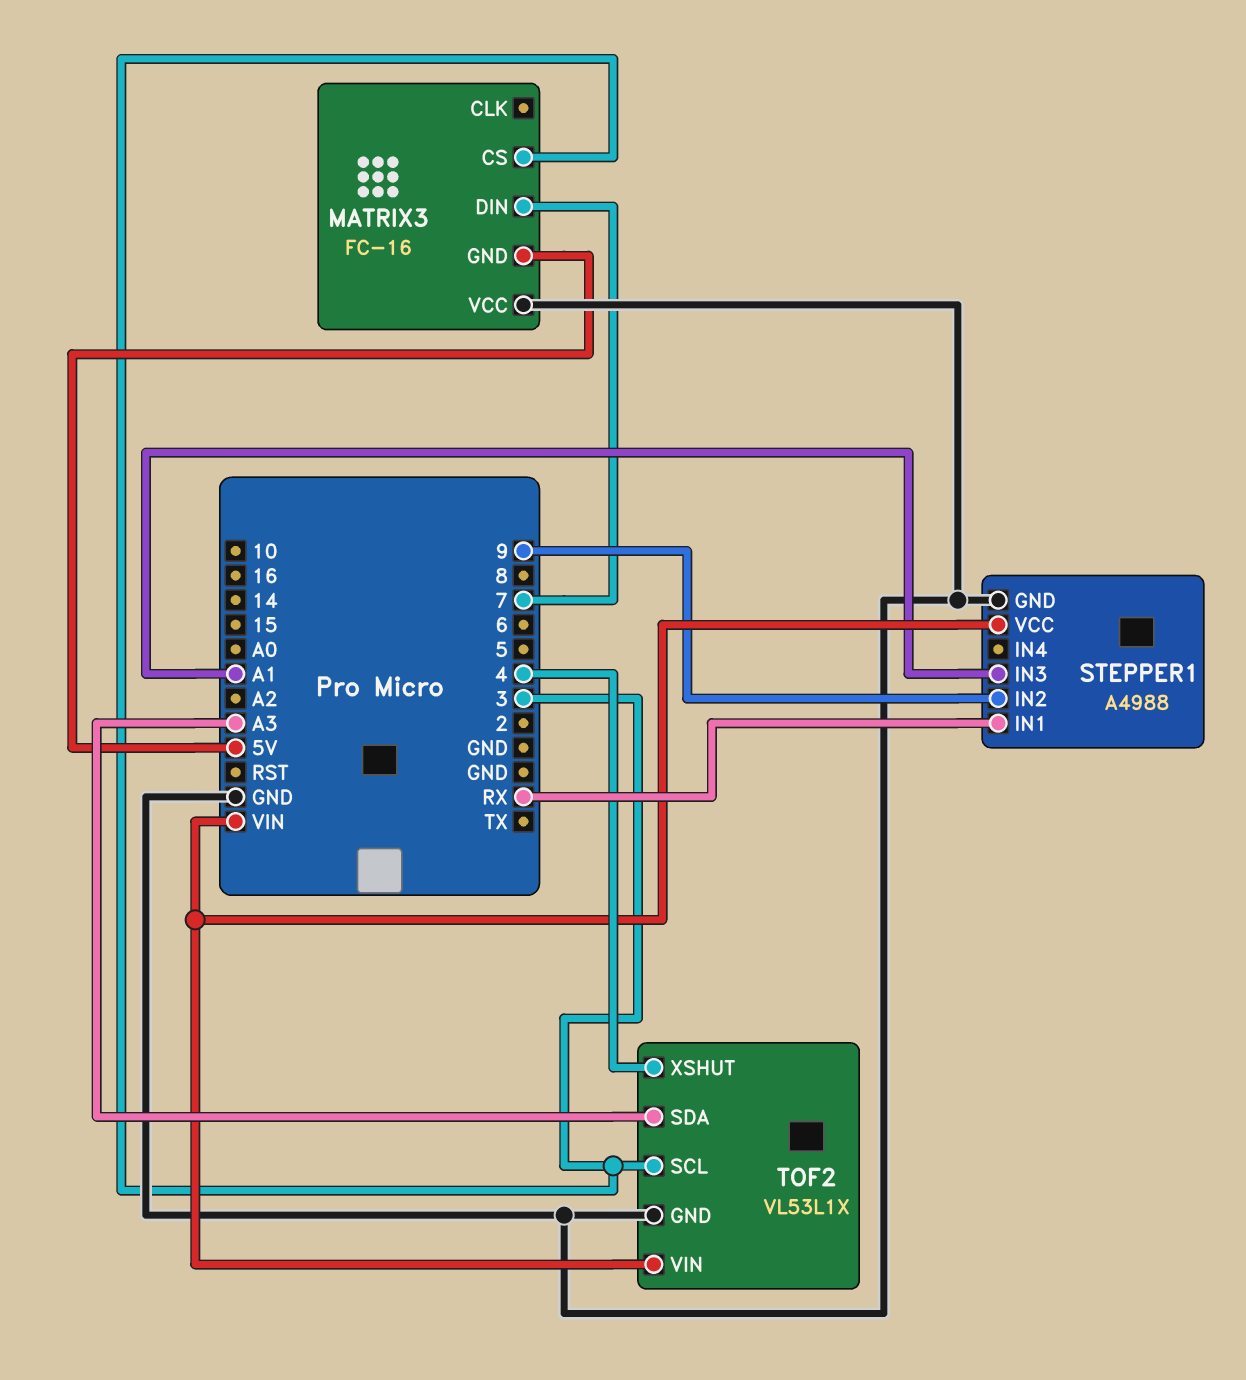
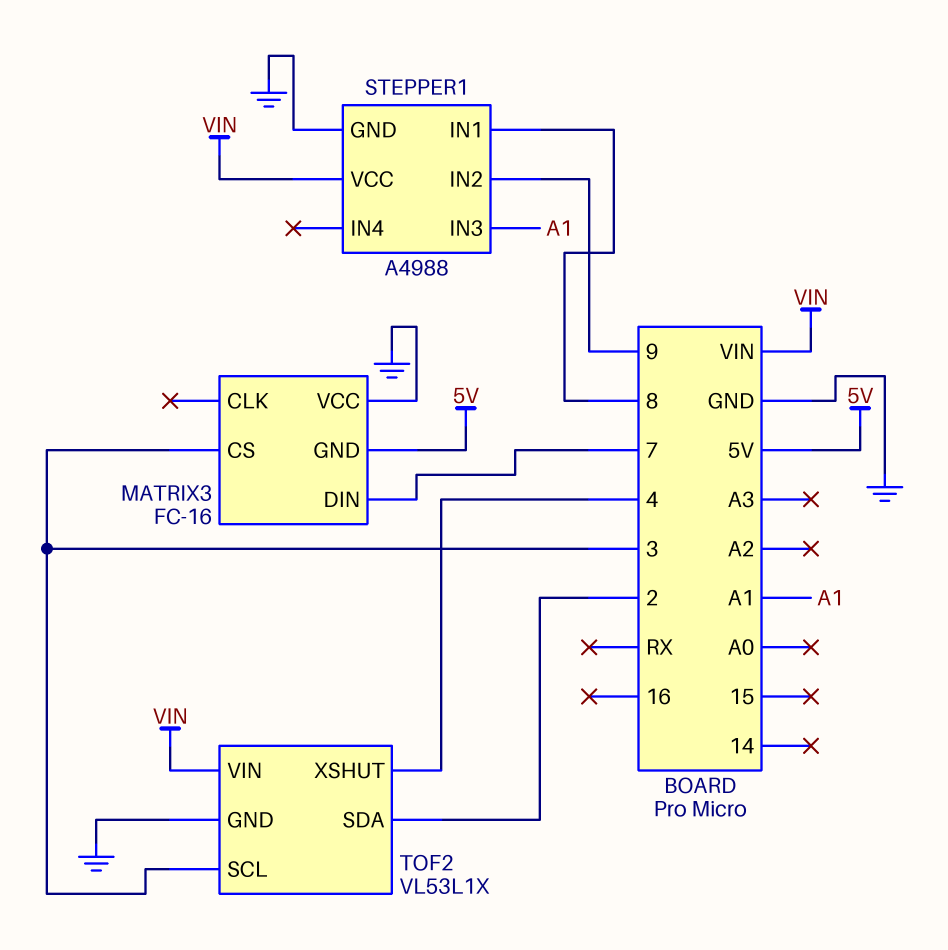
STEPPER1 pin IN1: RX -> 8
TOF2 pin SDA: A3 -> 2

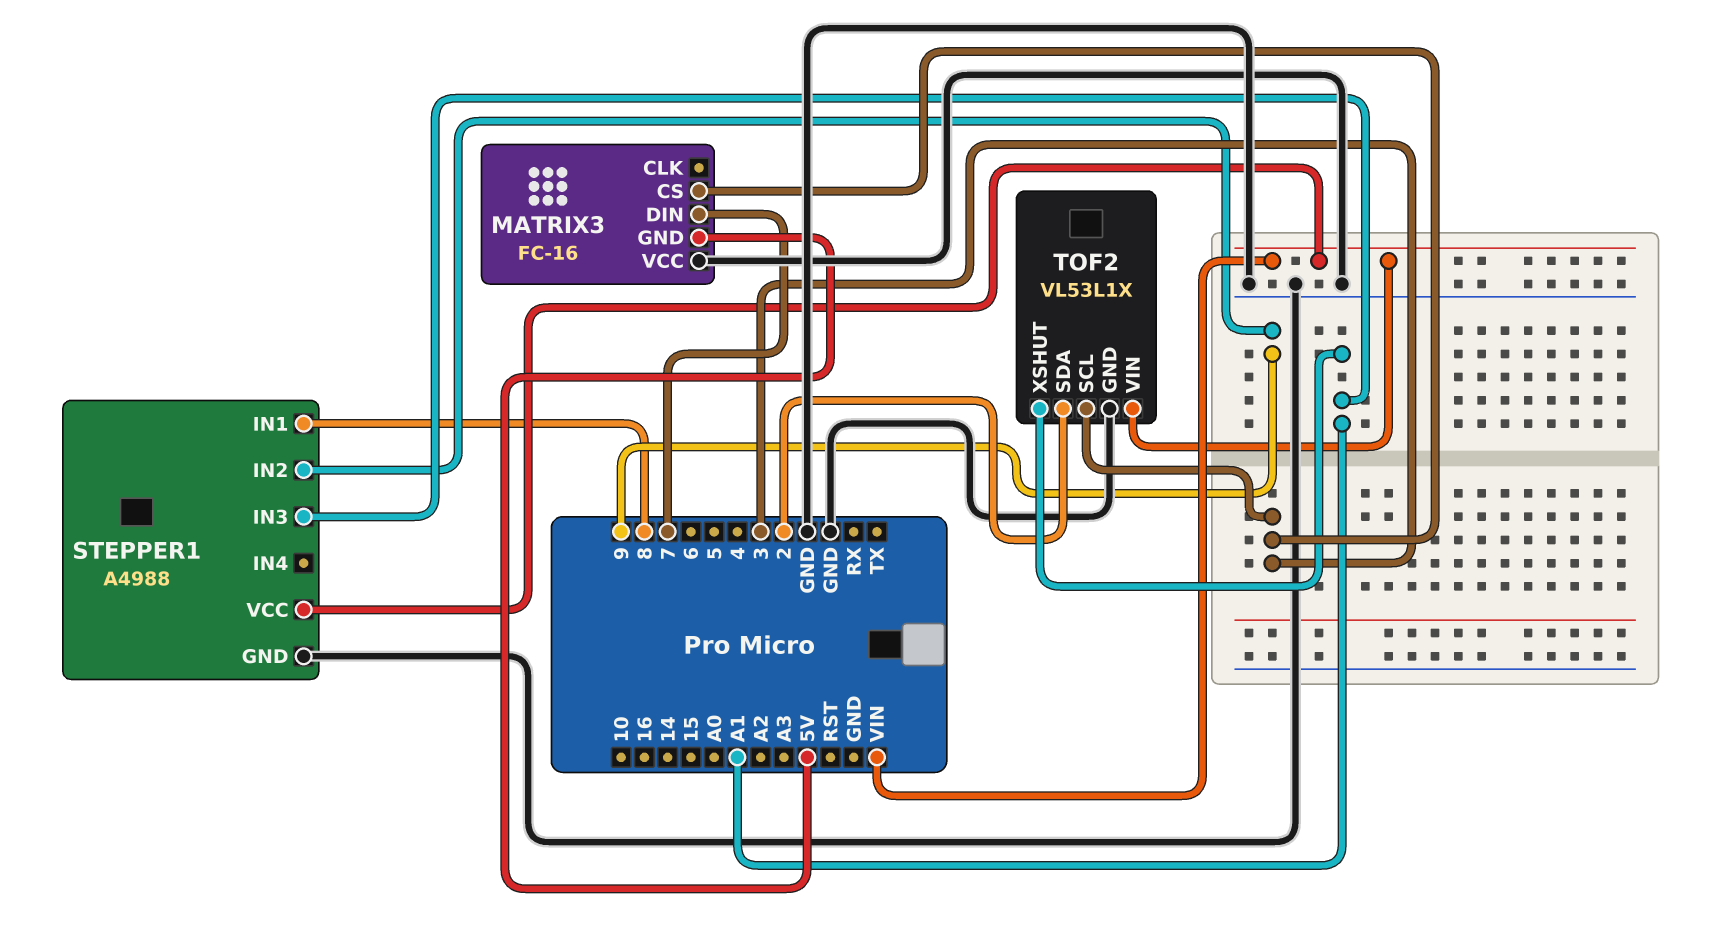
TOF2 pin XSHUT: 4 -> A1

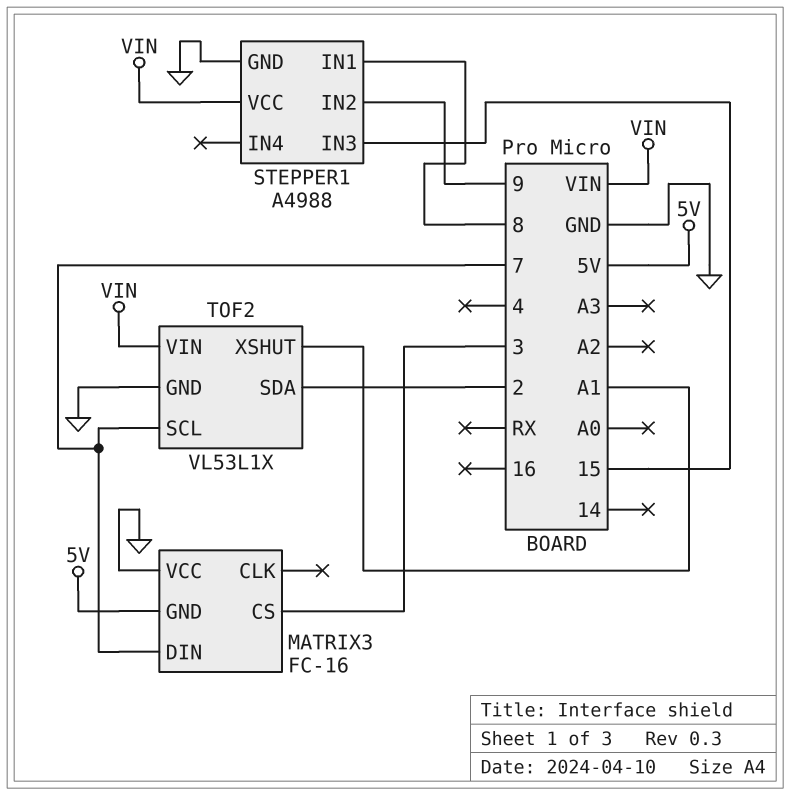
STEPPER1 pin IN3: A1 -> 15
TOF2 pin SCL: 3 -> 7

